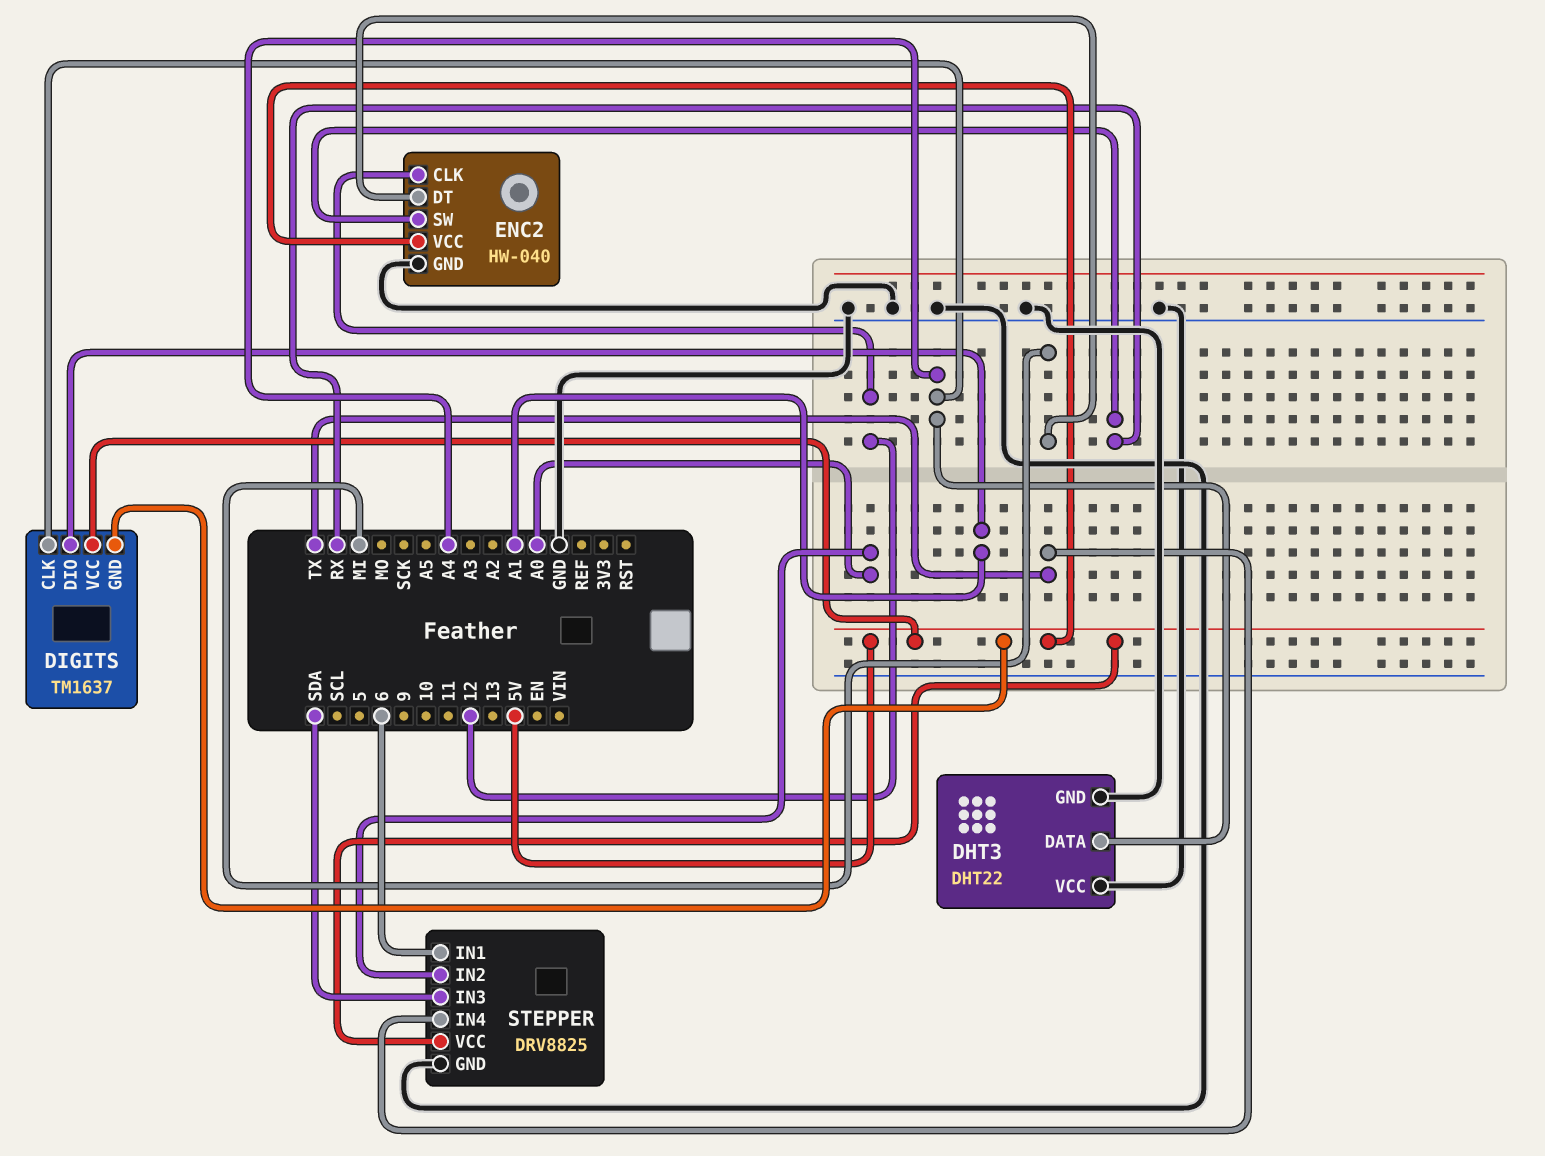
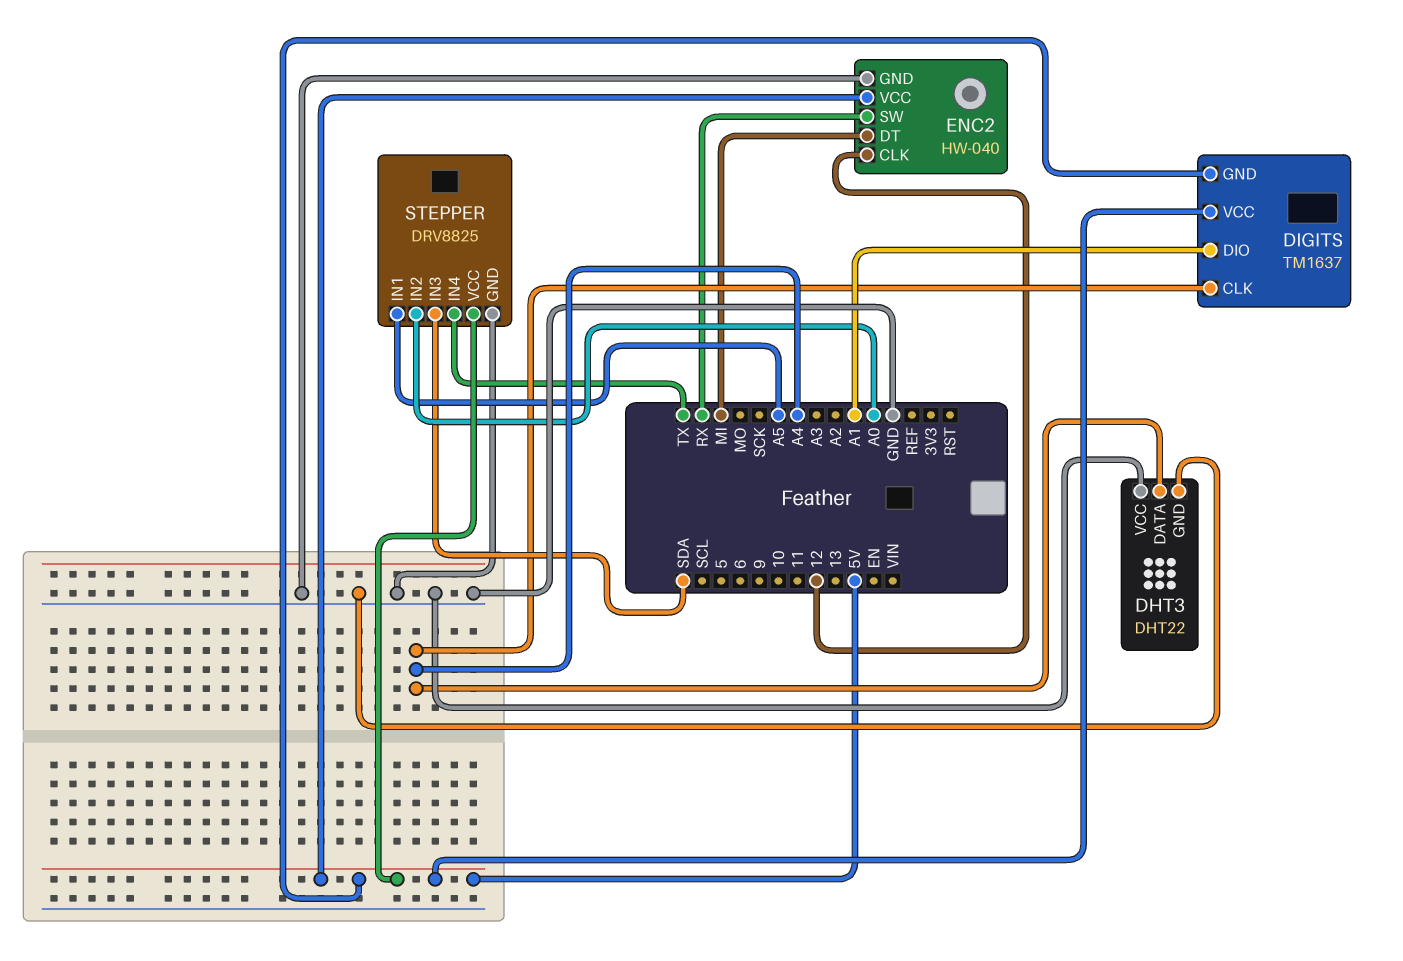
STEPPER pin IN1: 6 -> A5

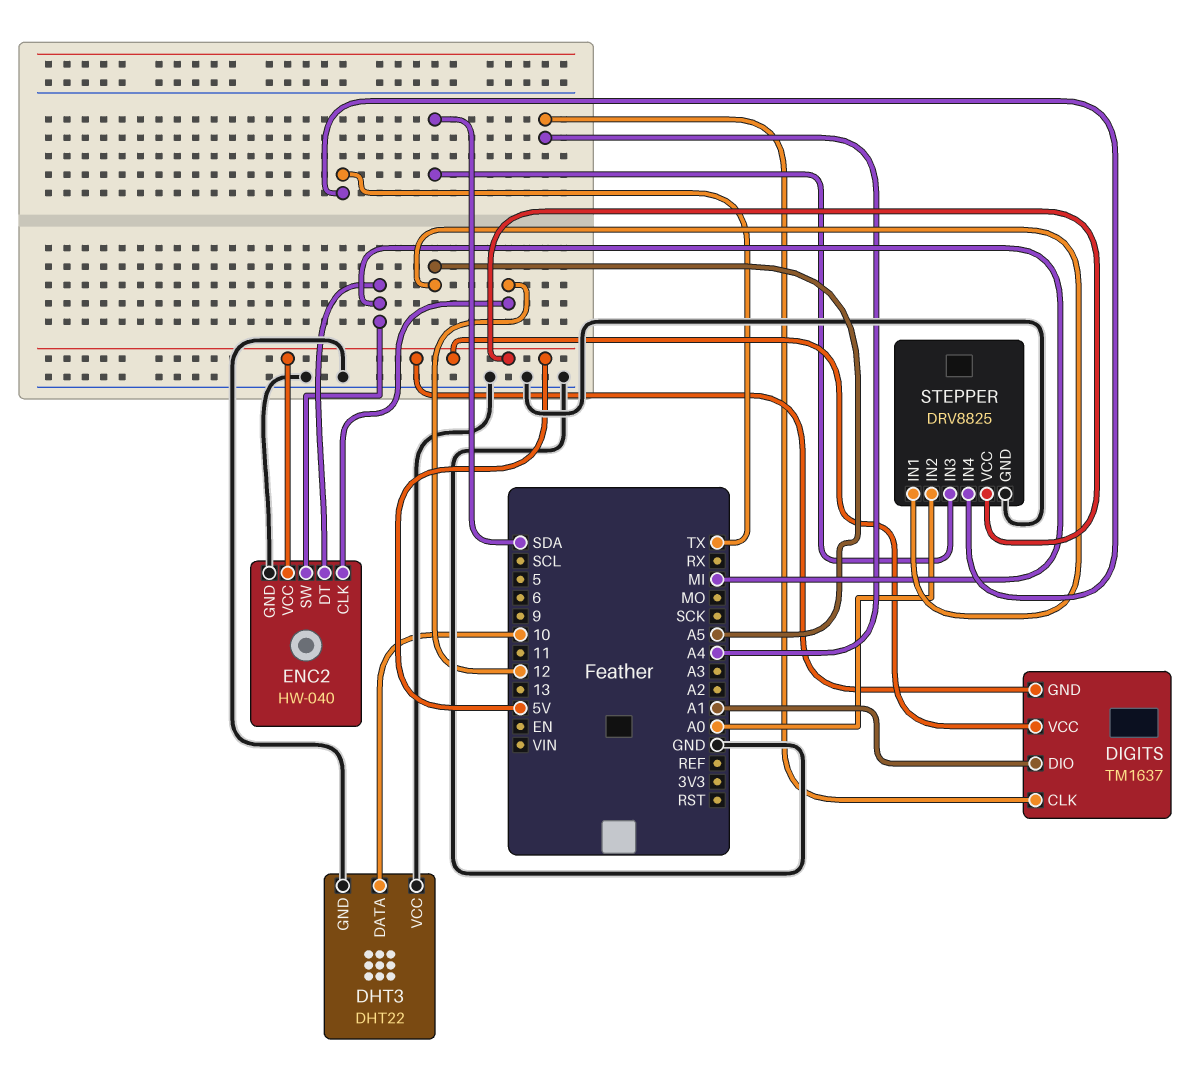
DHT3 pin DATA: A4 -> 10
ENC2 pin SW: RX -> MI

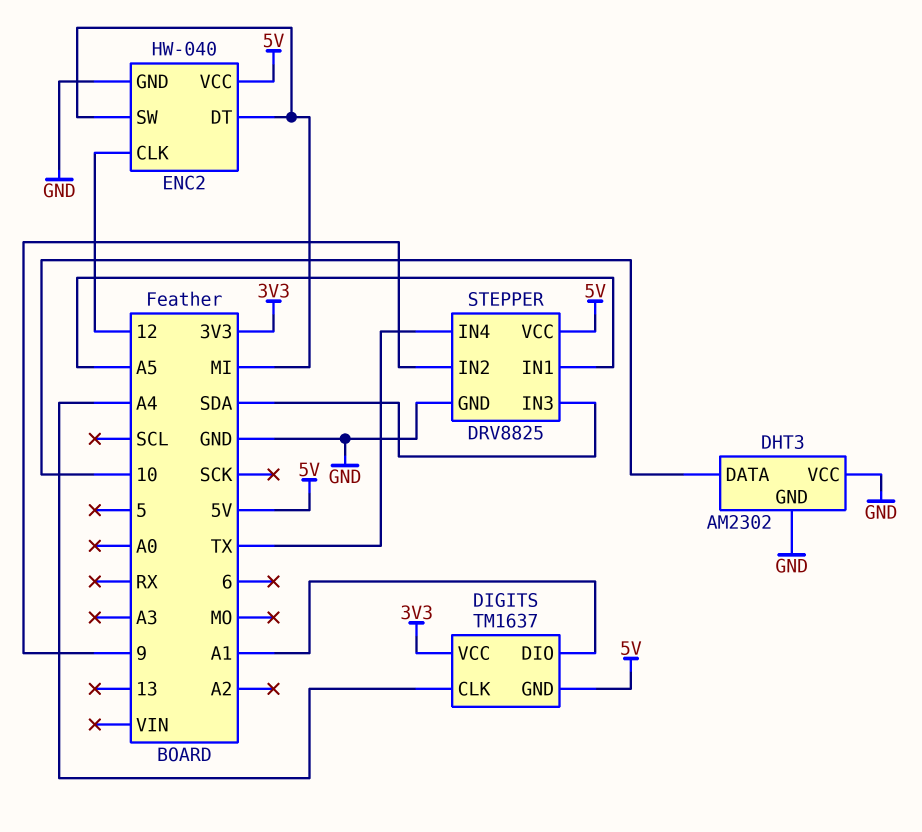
DHT3: DHT22 -> AM2302
DIGITS pin VCC: 5V -> 3V3
STEPPER pin IN2: A0 -> 9

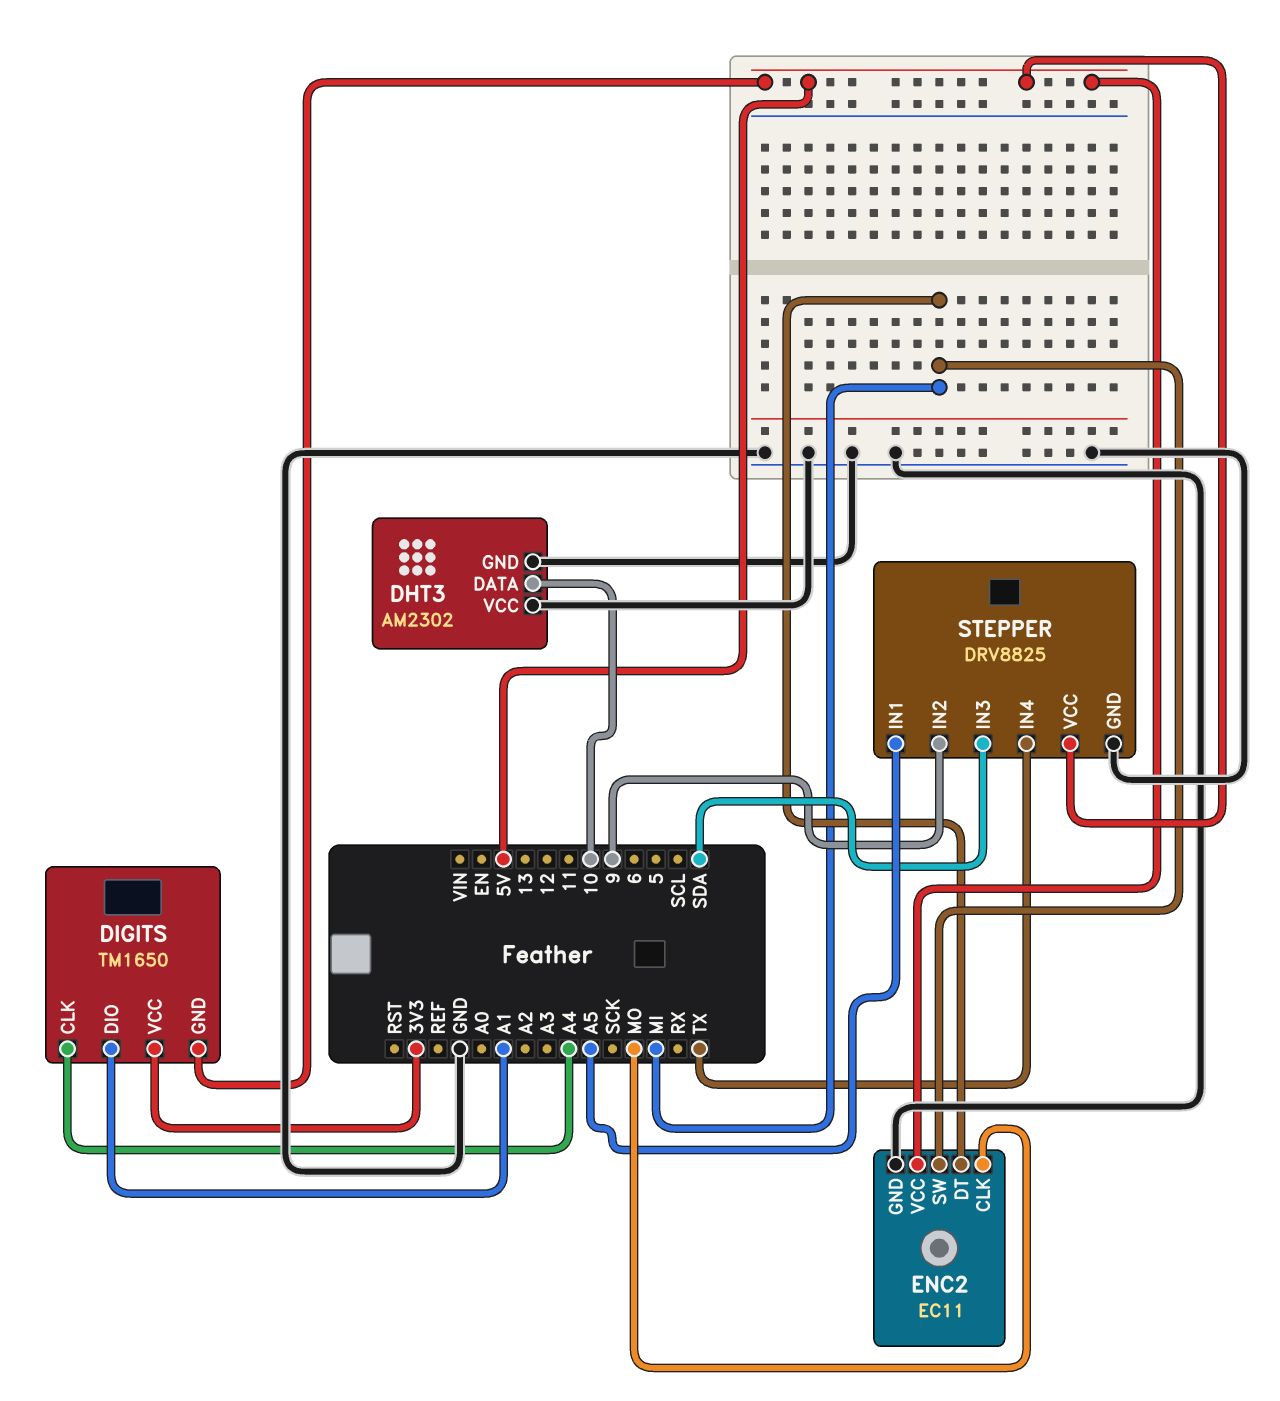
DIGITS: TM1637 -> TM1650
ENC2: HW-040 -> EC11
ENC2 pin CLK: 12 -> MO

